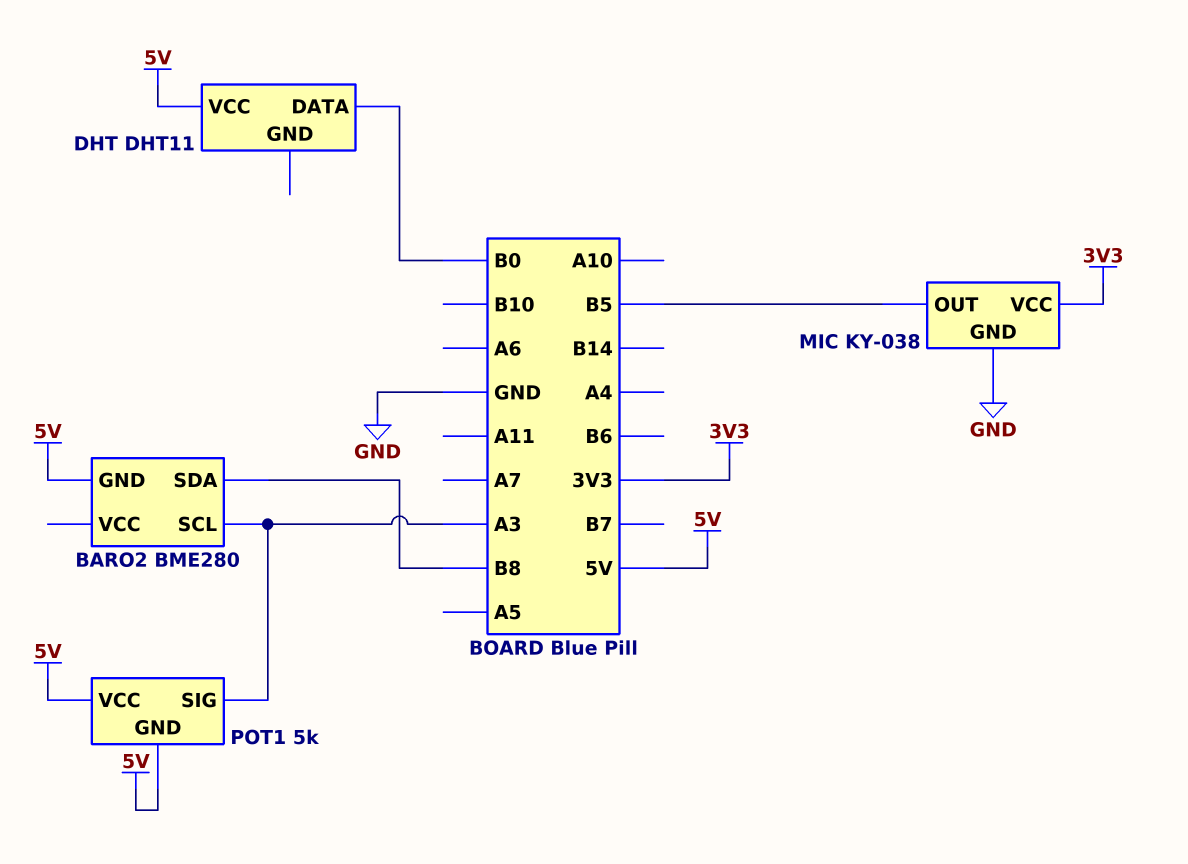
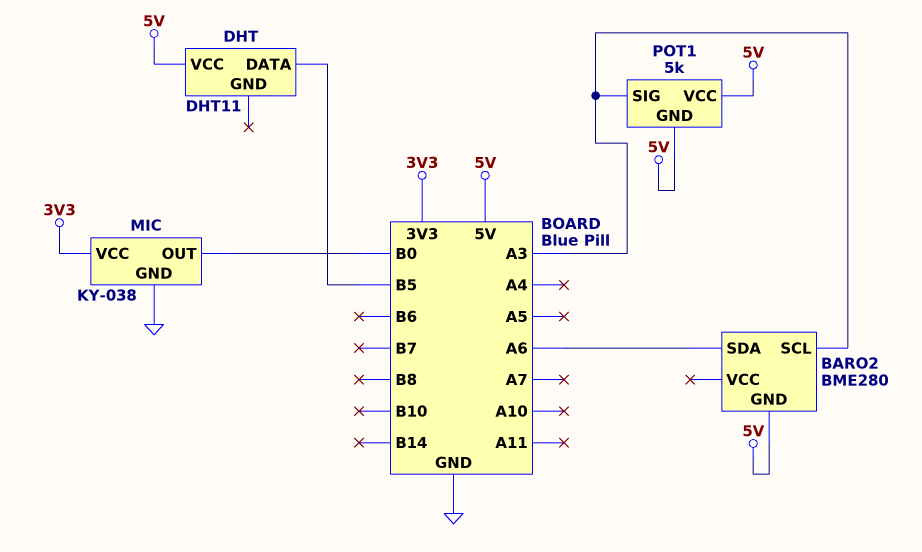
BARO2 pin SDA: B8 -> A6
DHT pin DATA: B0 -> B5
MIC pin OUT: B5 -> B0

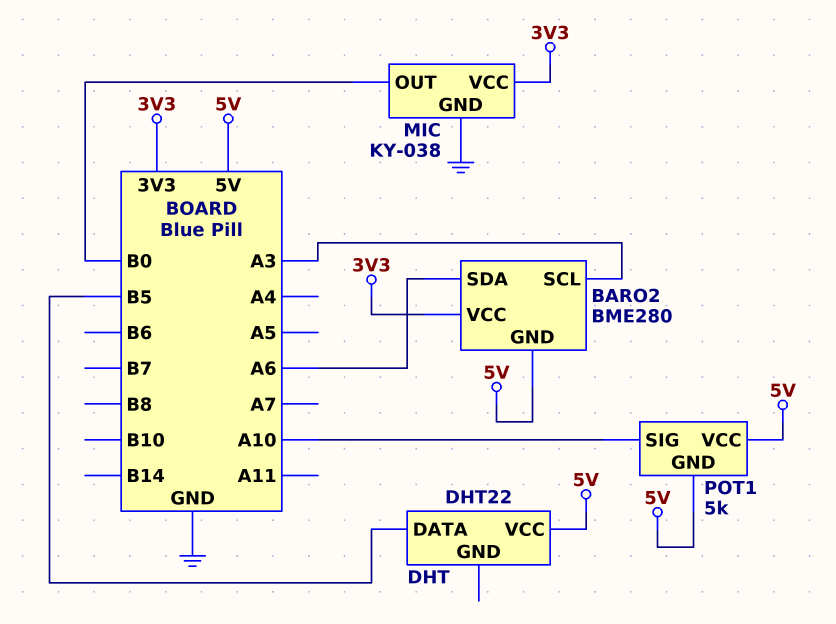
BARO2 pin VCC: none -> 3V3
DHT: DHT11 -> DHT22
POT1 pin SIG: A3 -> A10

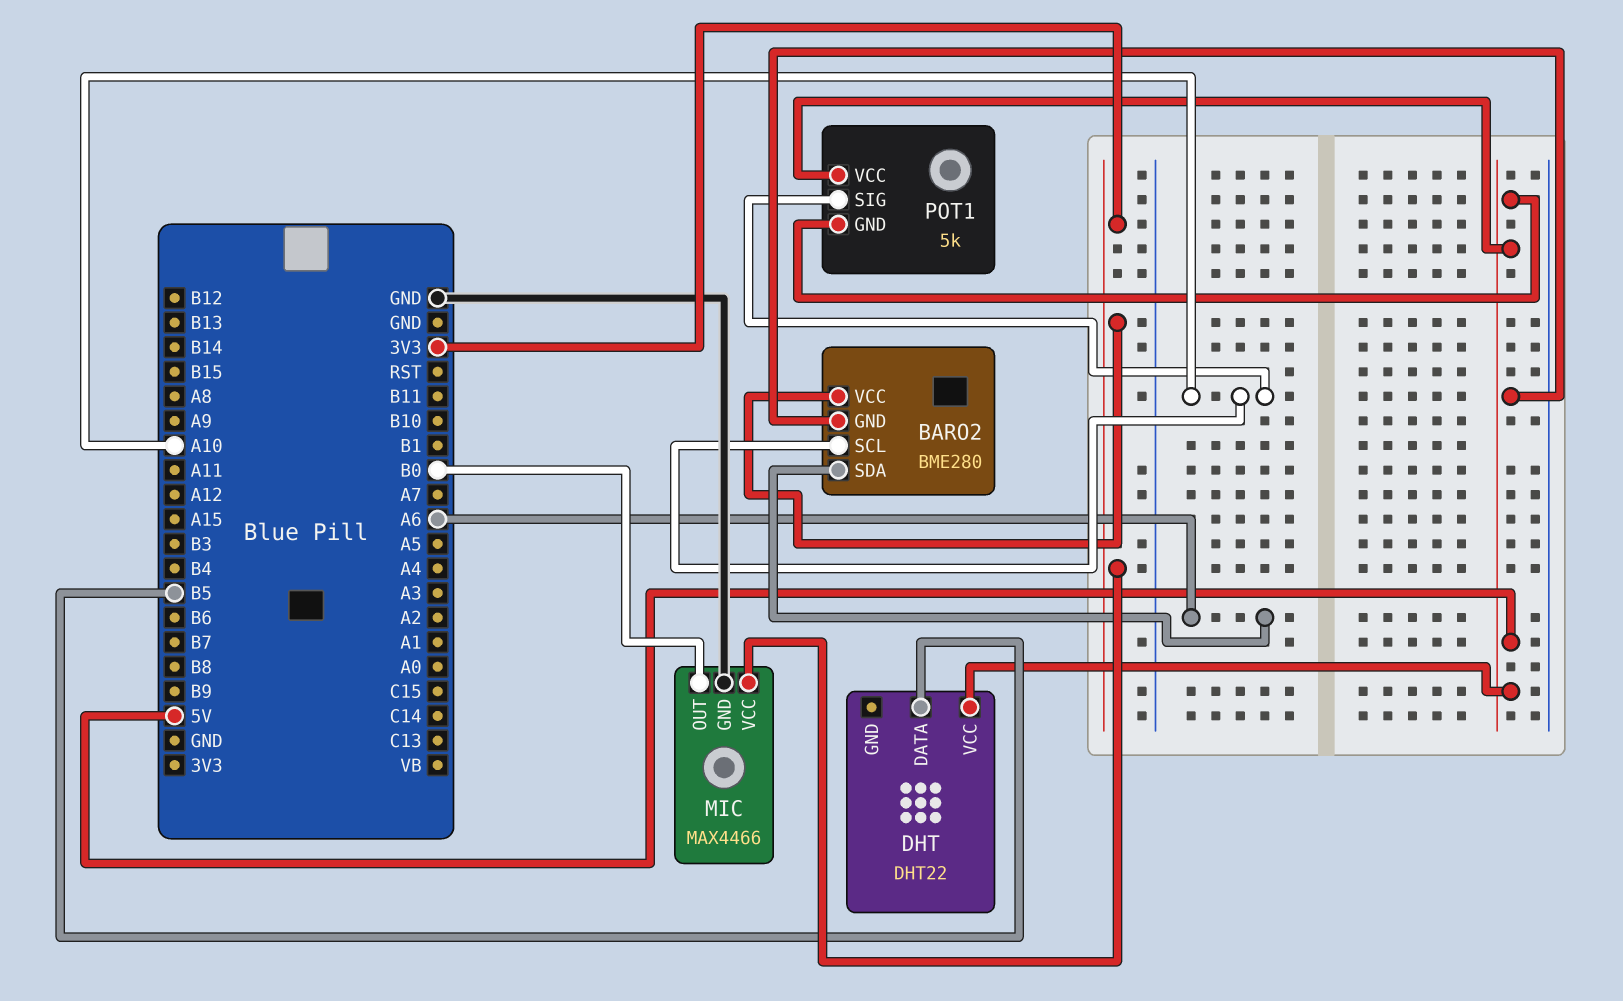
BARO2 pin SCL: A3 -> A10
MIC: KY-038 -> MAX4466

